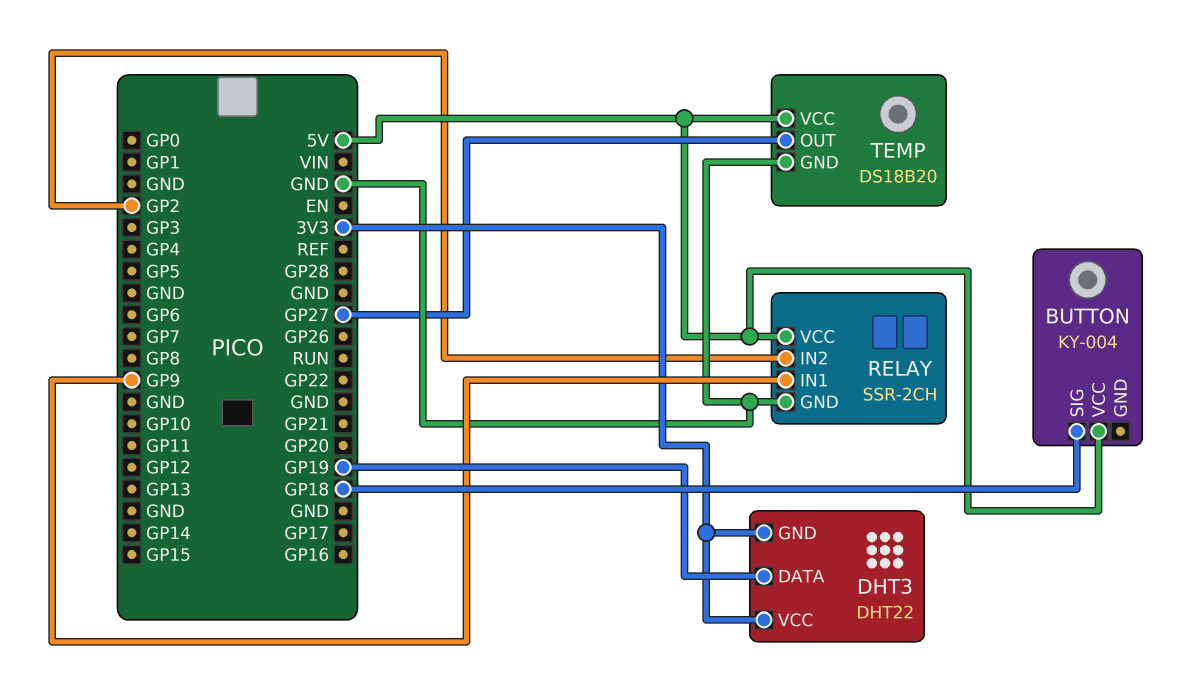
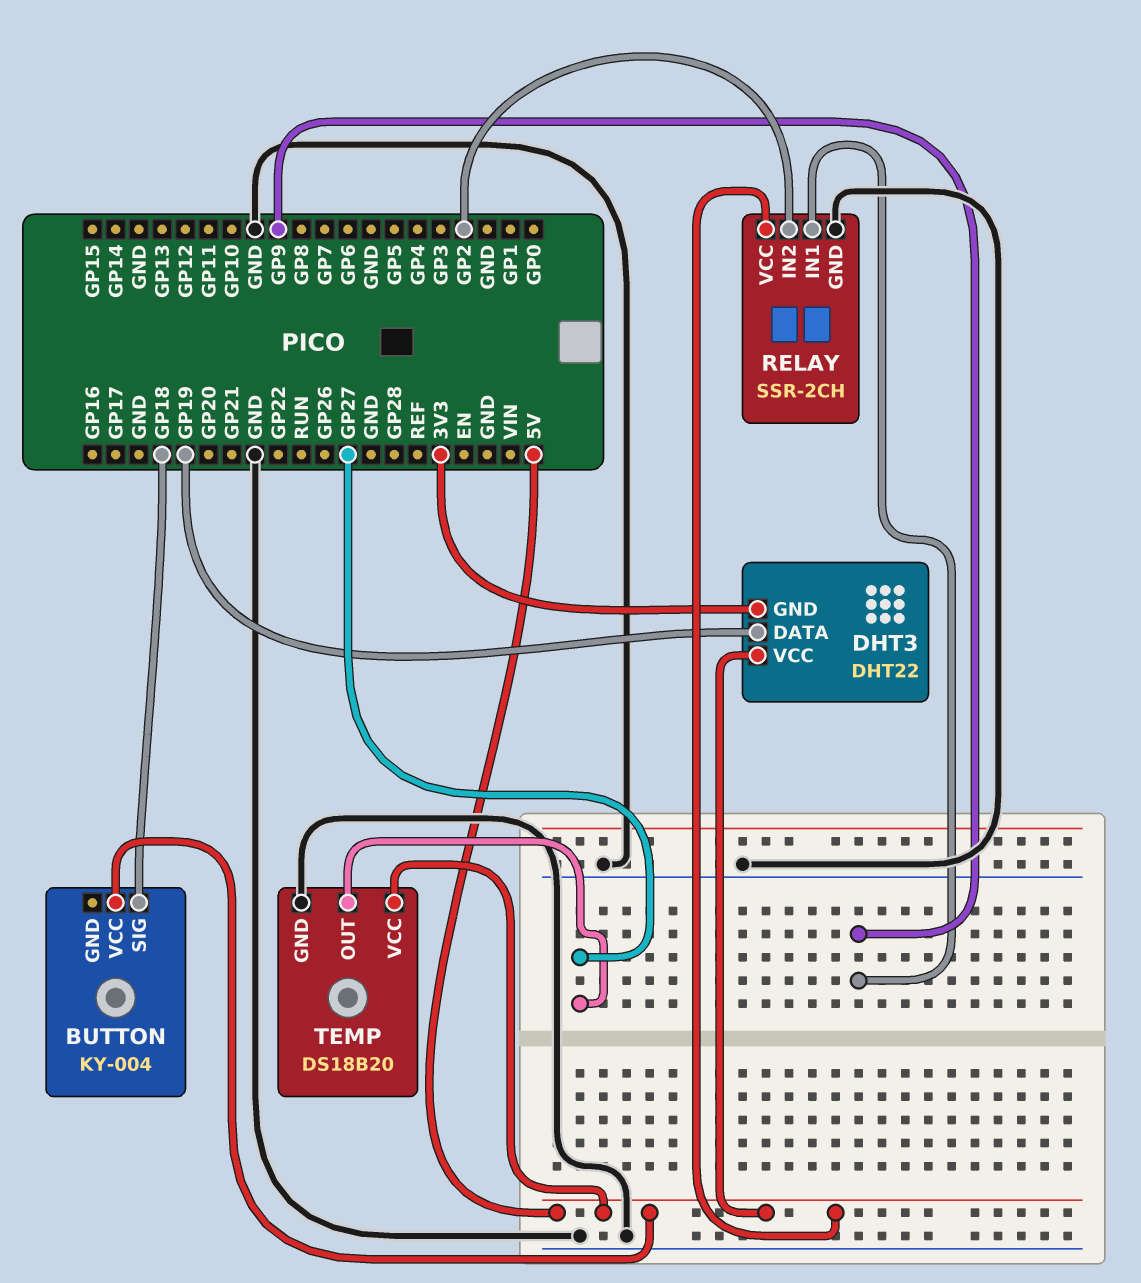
DHT3 pin VCC: 3V3 -> 5V

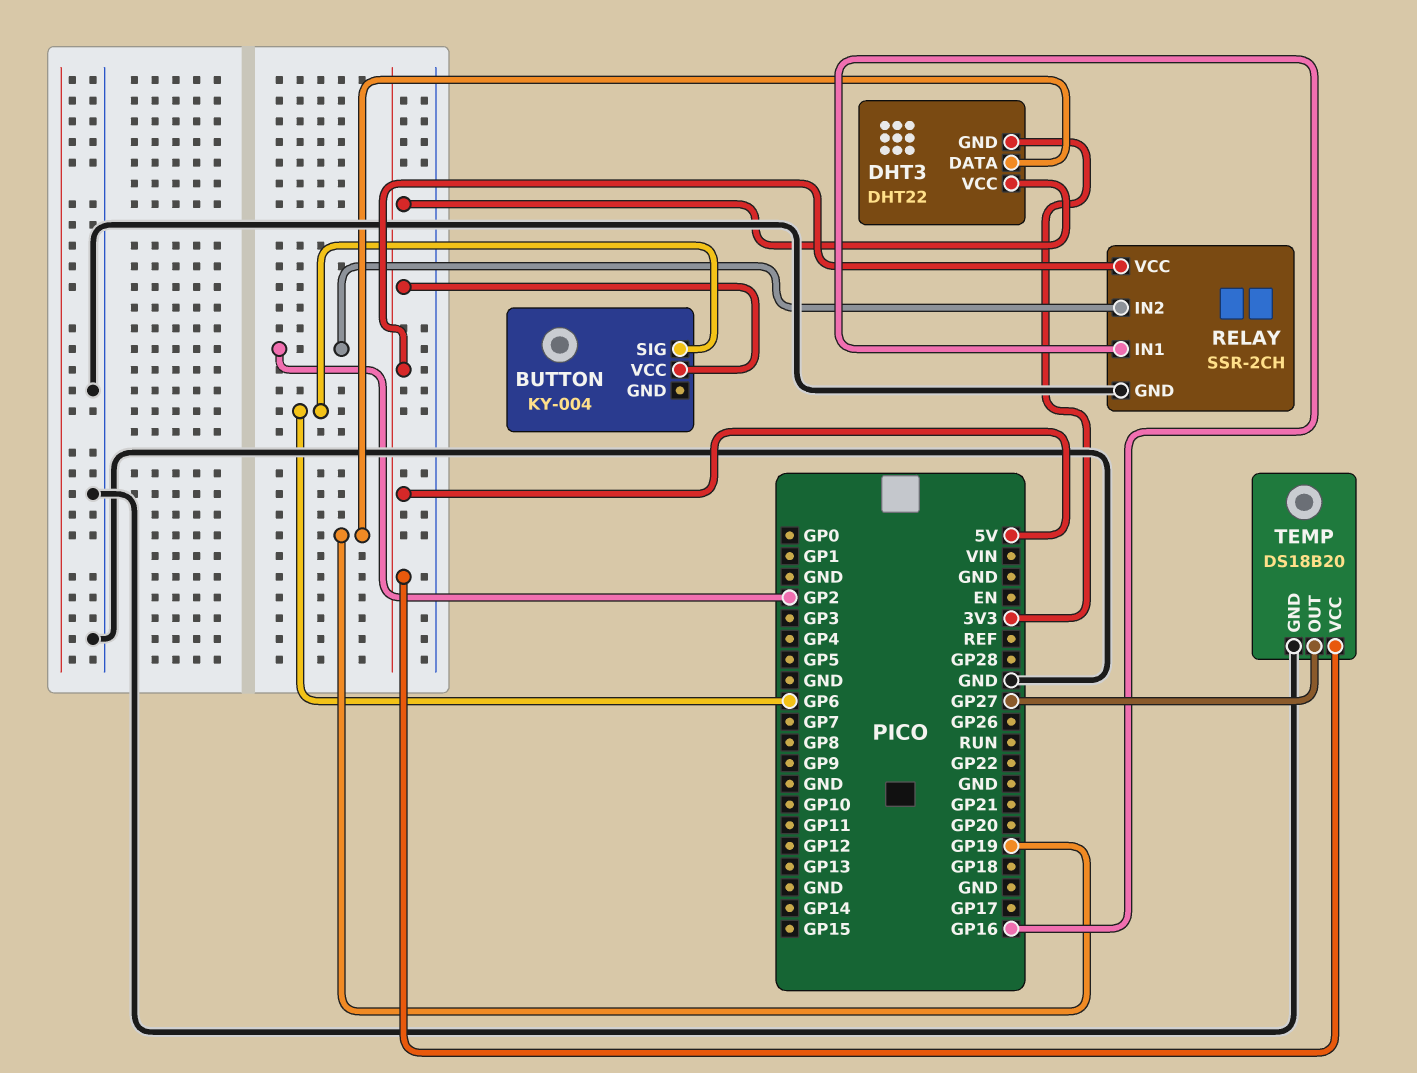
BUTTON pin SIG: GP18 -> GP6
RELAY pin IN1: GP9 -> GP16

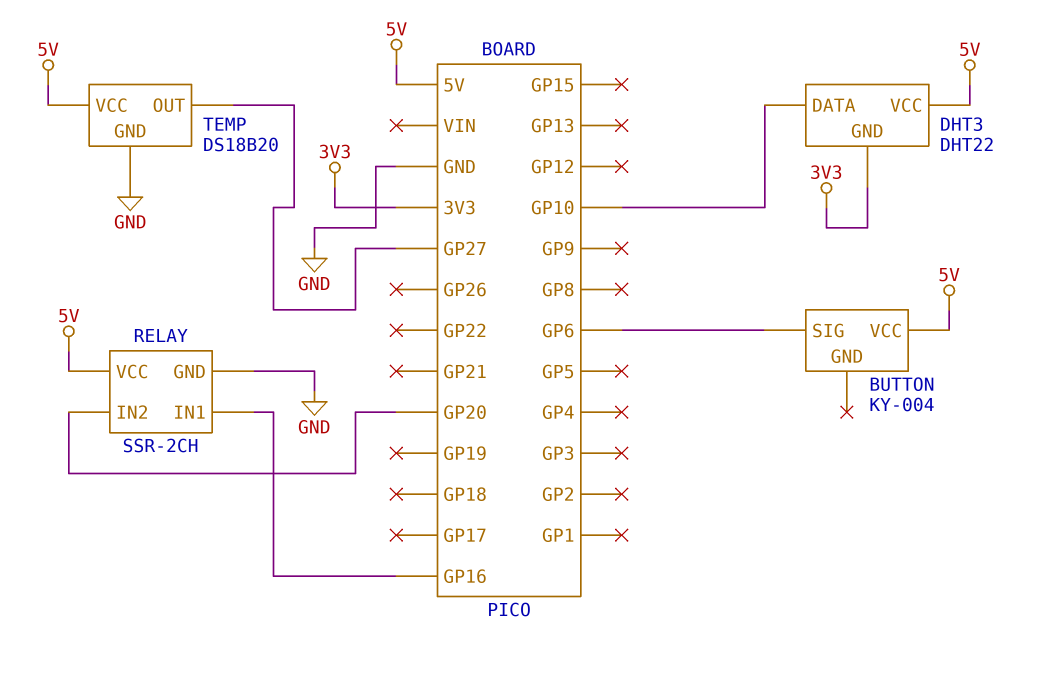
DHT3 pin DATA: GP19 -> GP10
RELAY pin IN2: GP2 -> GP20

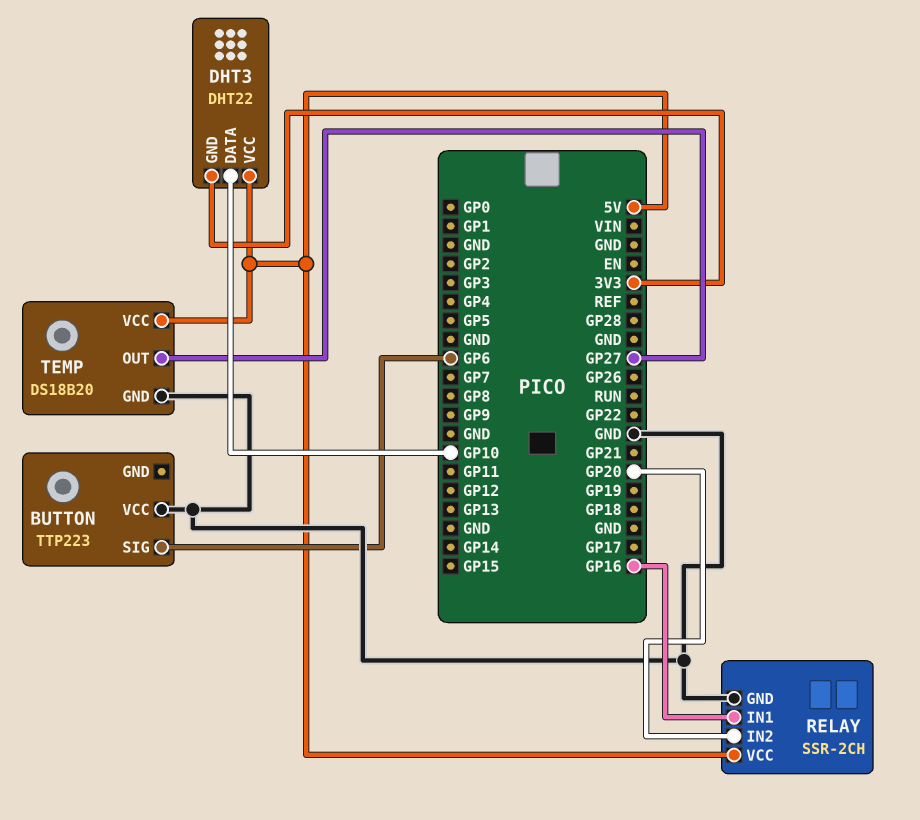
BUTTON: KY-004 -> TTP223
BUTTON pin VCC: 5V -> GND

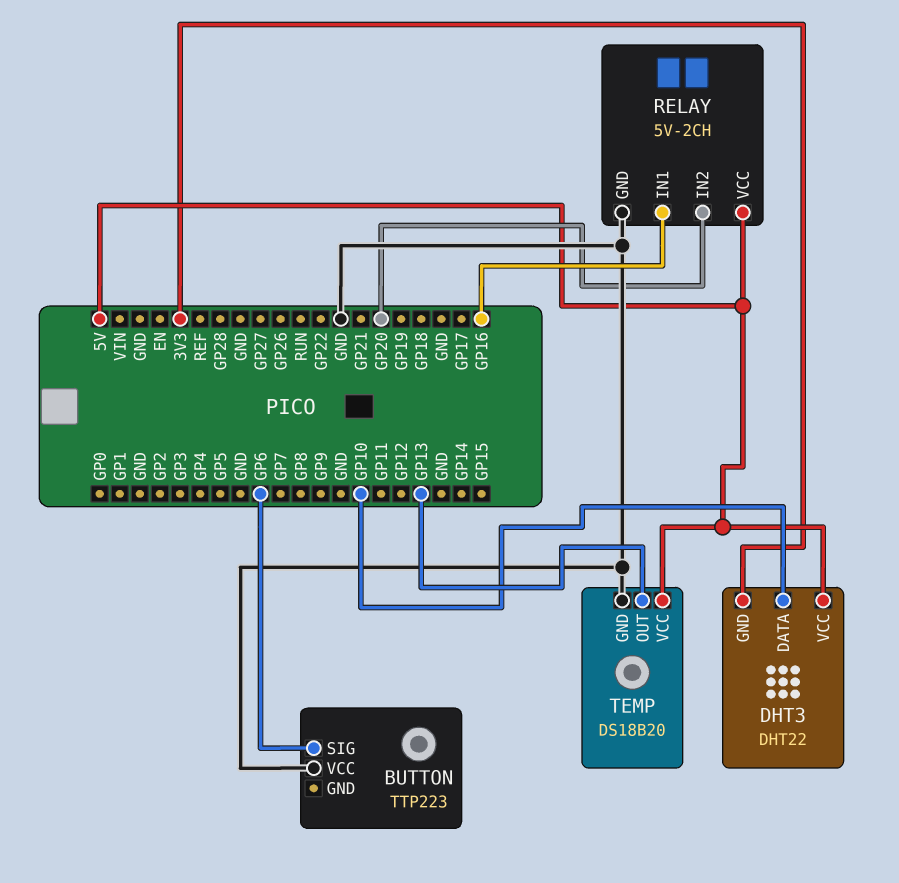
RELAY: SSR-2CH -> 5V-2CH
TEMP pin OUT: GP27 -> GP13

